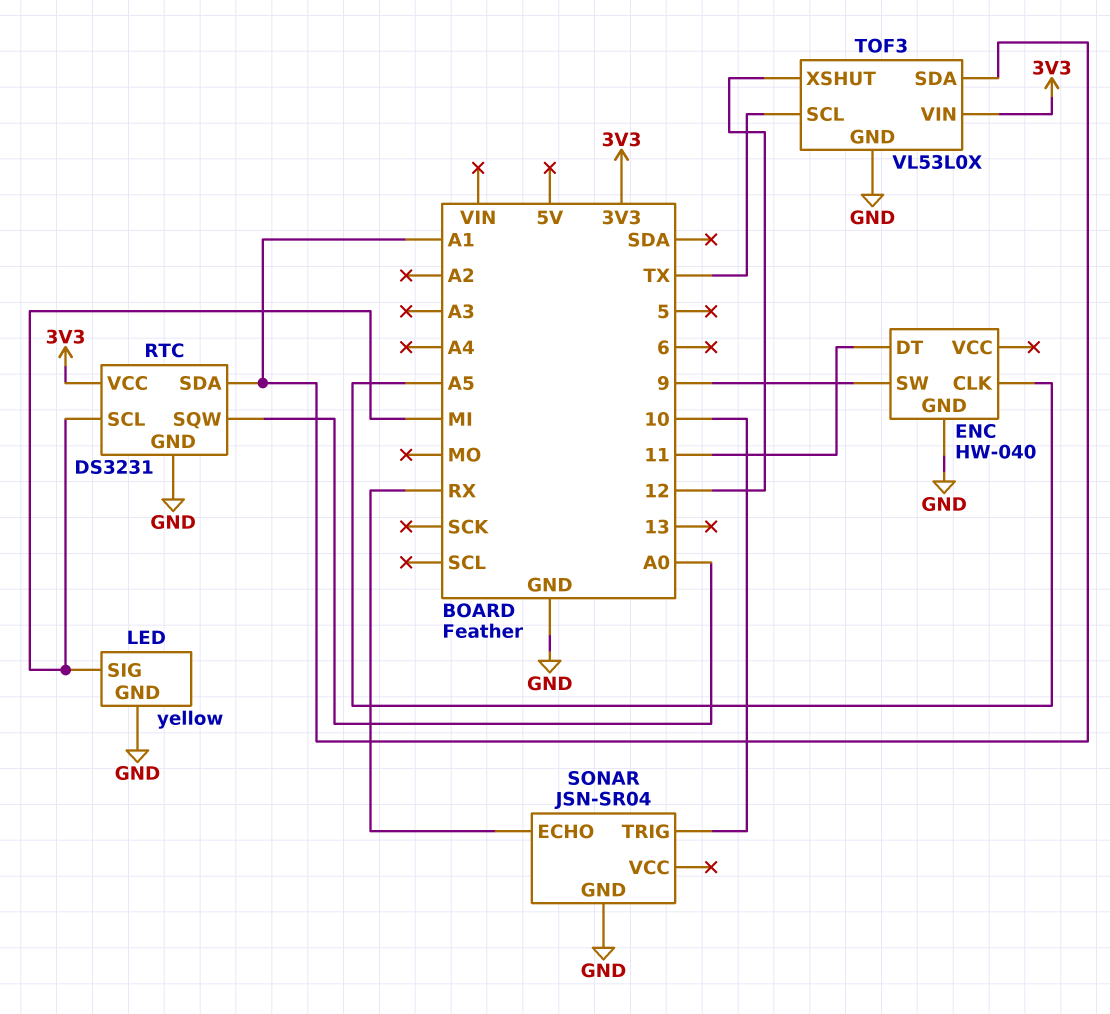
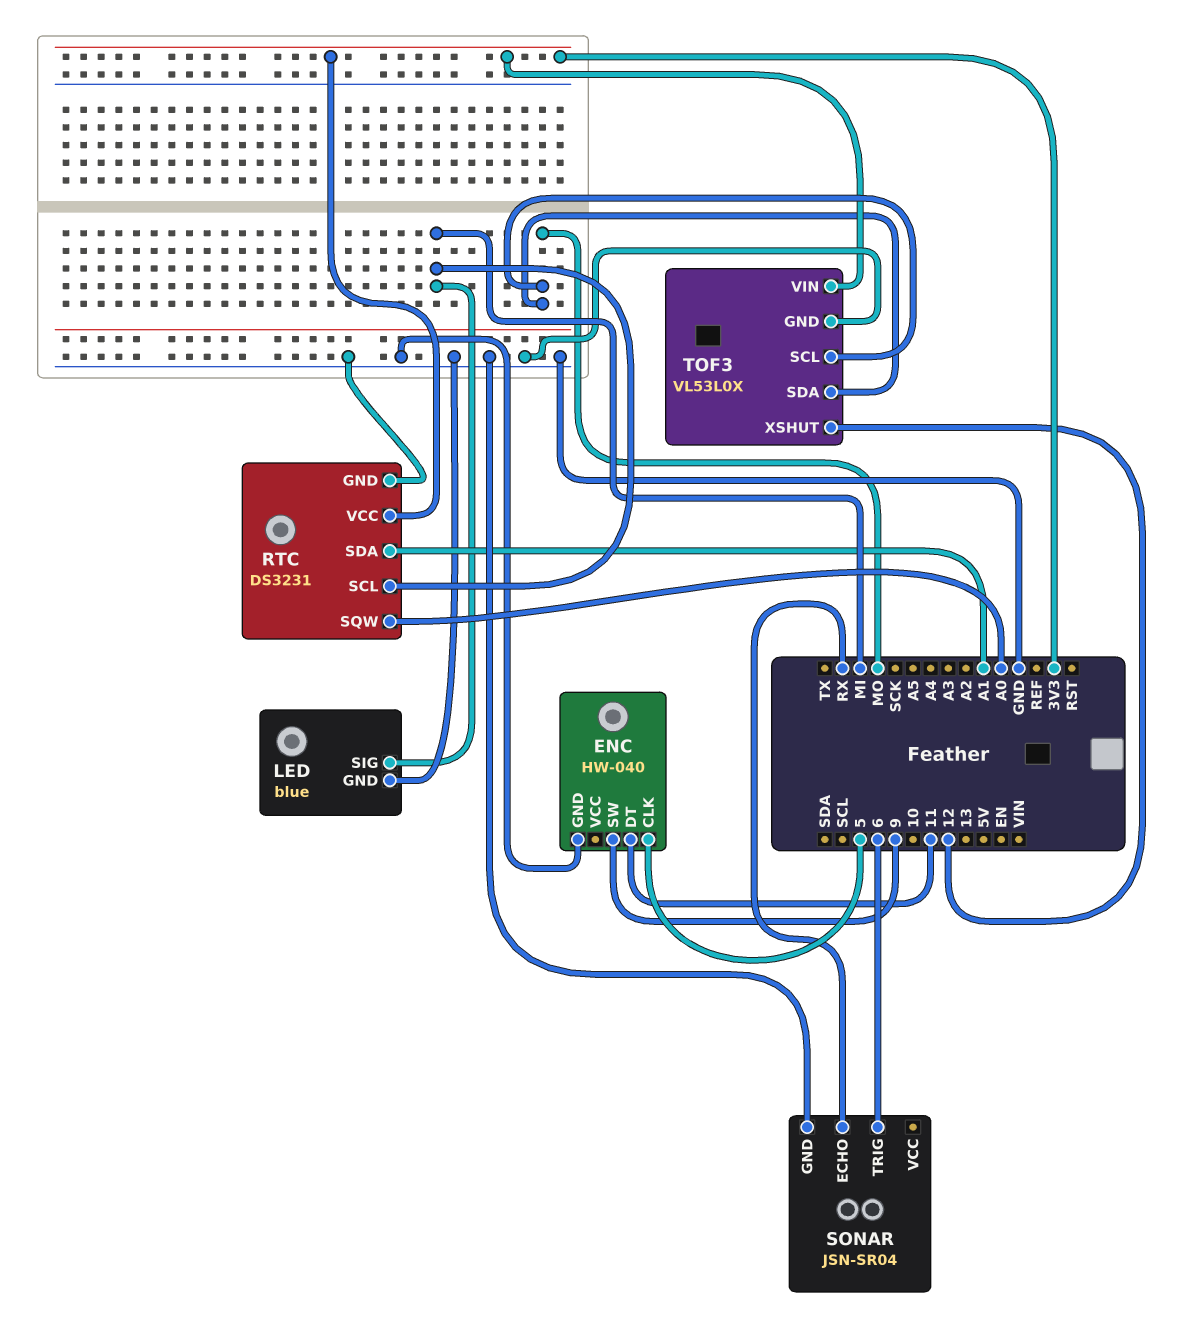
ENC pin CLK: A5 -> 5
LED: yellow -> blue
SONAR pin TRIG: 10 -> 6
TOF3 pin SCL: TX -> MO
TOF3 pin SDA: A1 -> MO

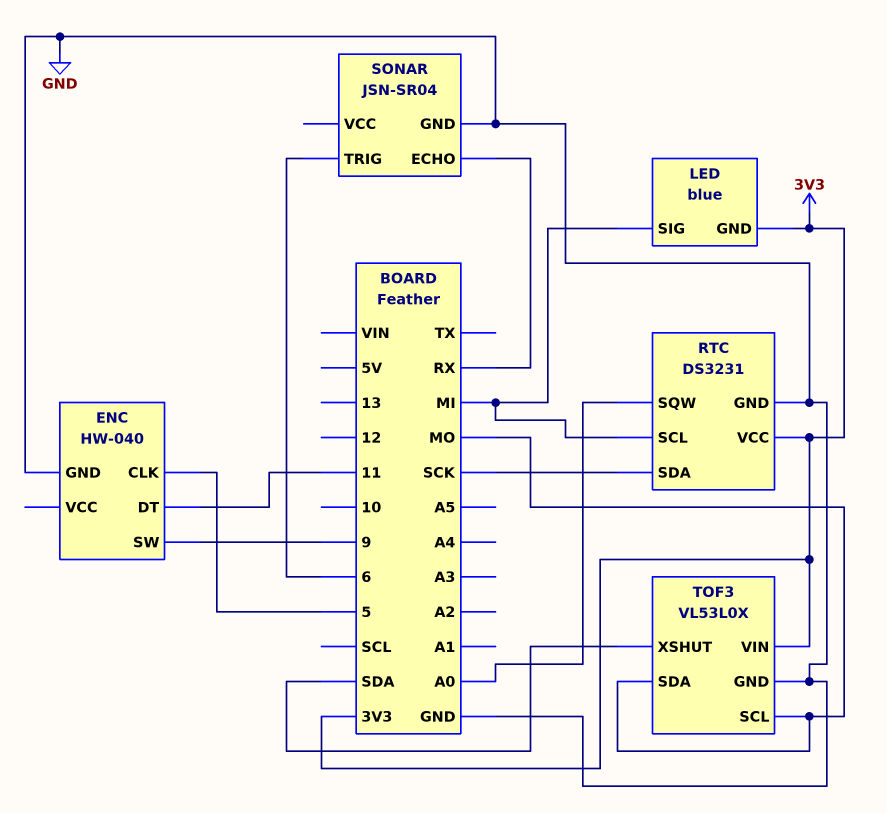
LED pin GND: GND -> 3V3
RTC pin SDA: A1 -> SCK
TOF3 pin XSHUT: 12 -> SDA

